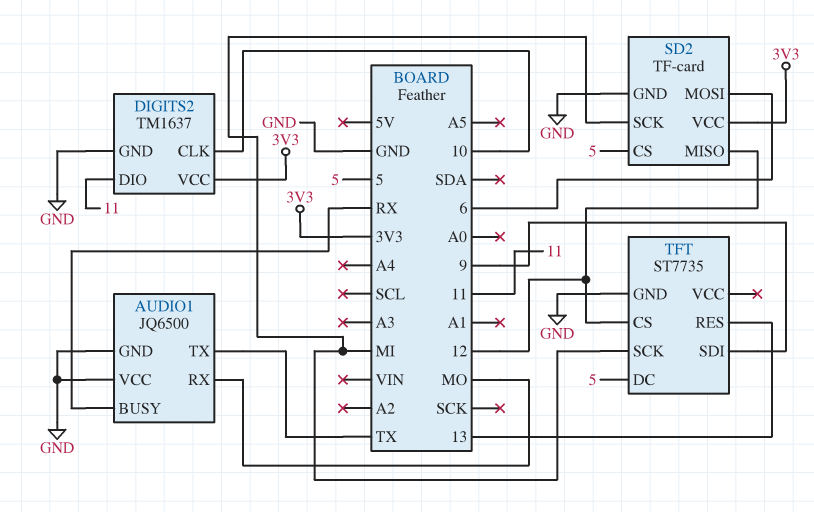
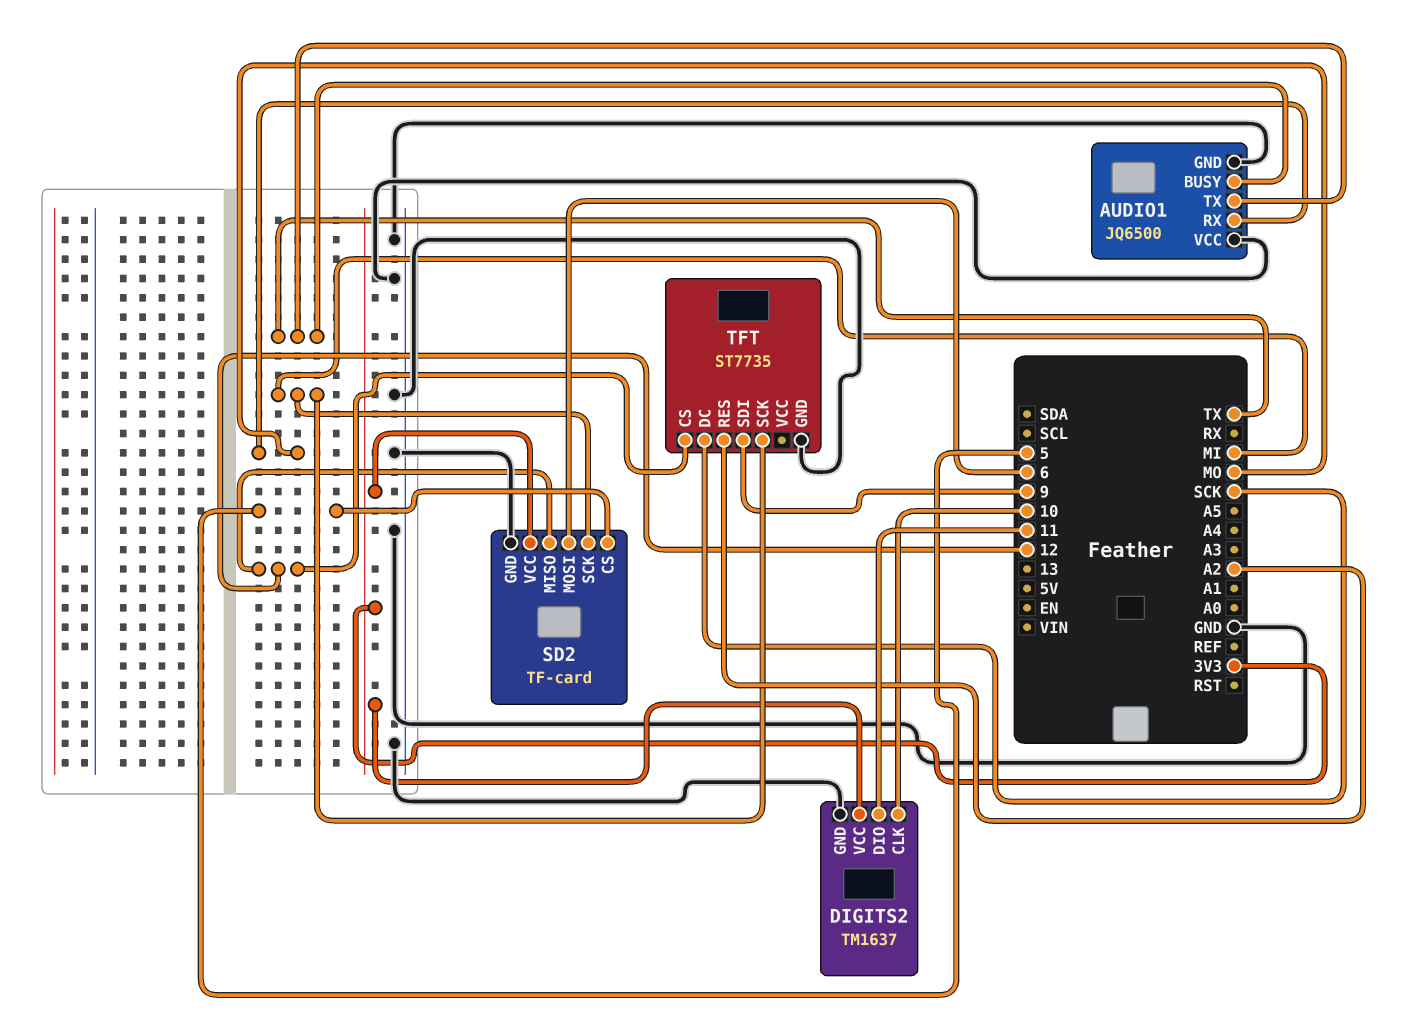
AUDIO1 pin BUSY: RX -> TX
TFT pin DC: 5 -> SCK
TFT pin RES: 13 -> A2

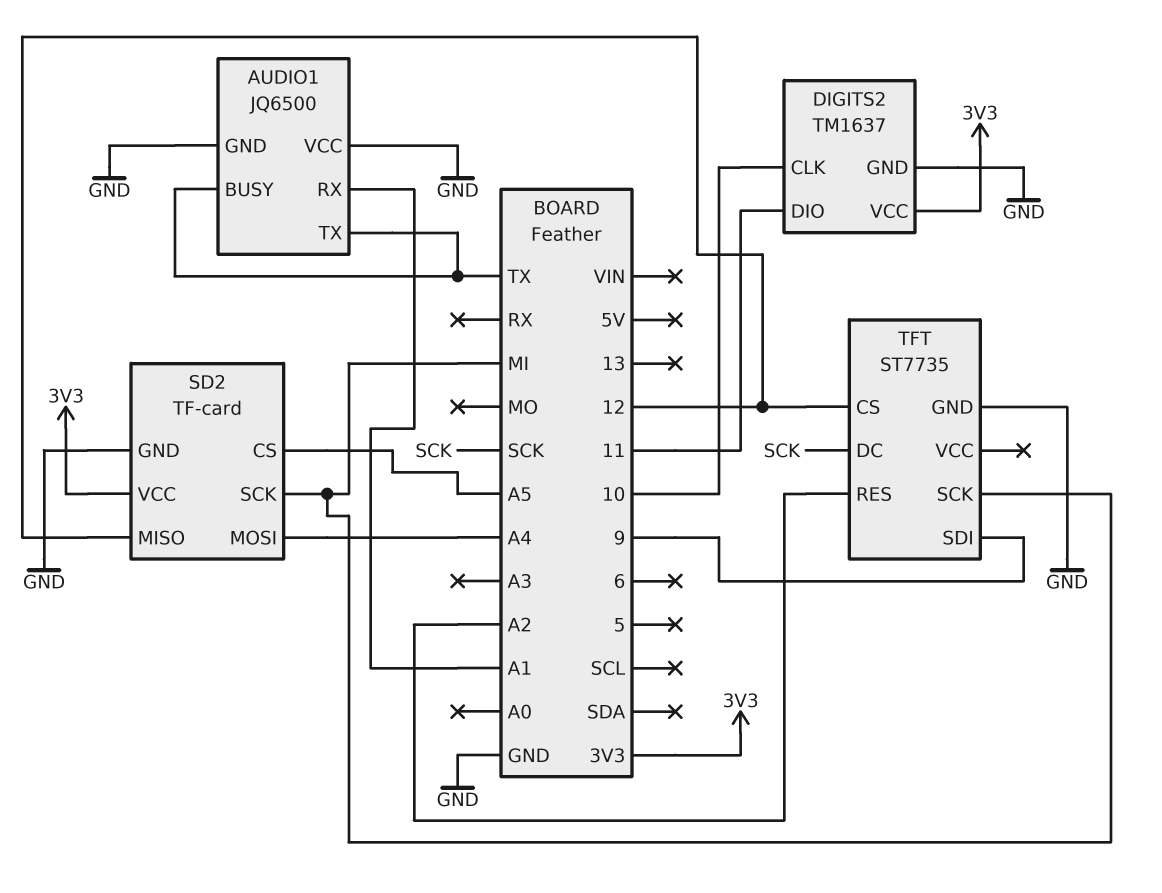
AUDIO1 pin RX: MO -> A1
SD2 pin CS: 5 -> A5
SD2 pin MOSI: 6 -> A4

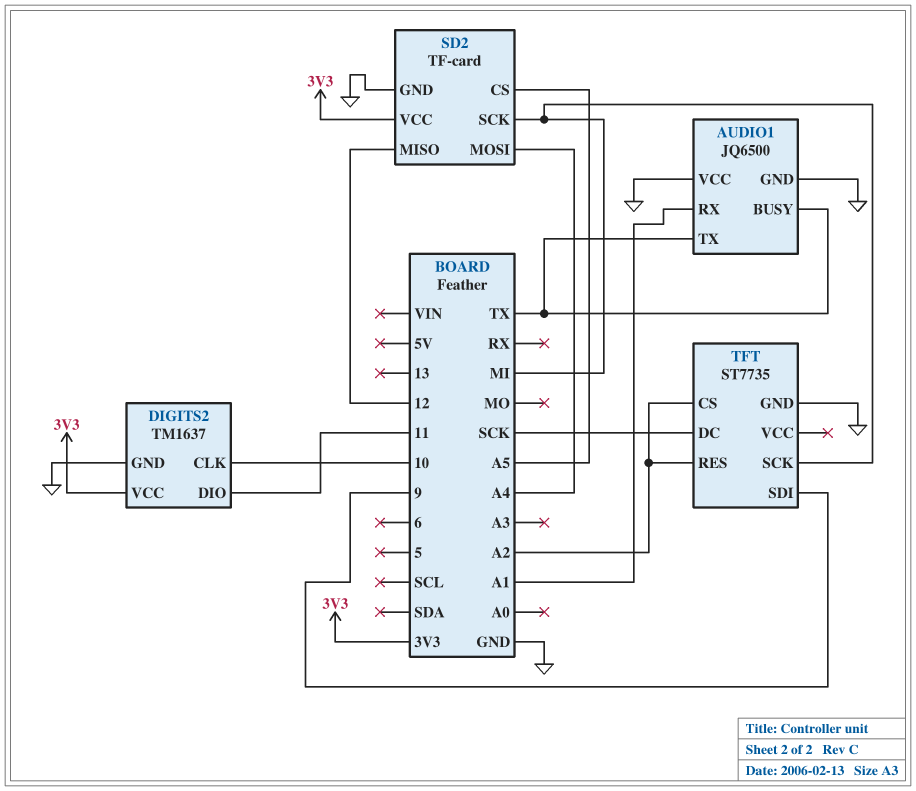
TFT pin CS: 12 -> A2

